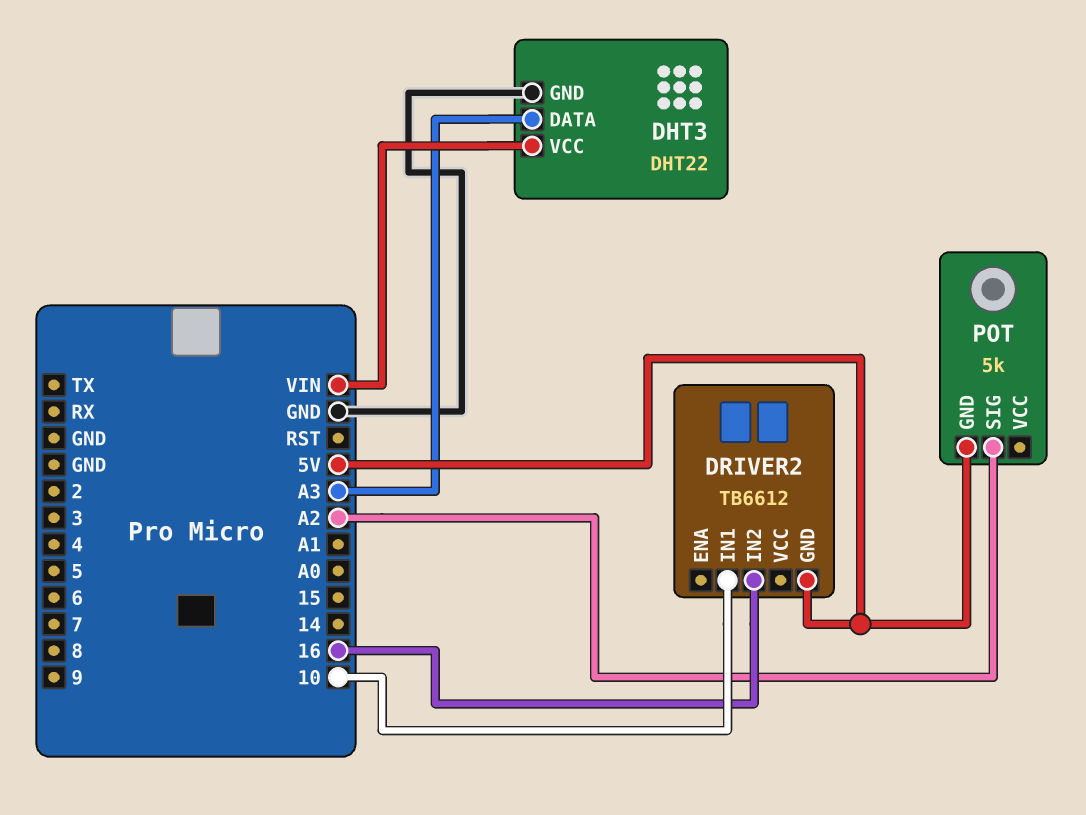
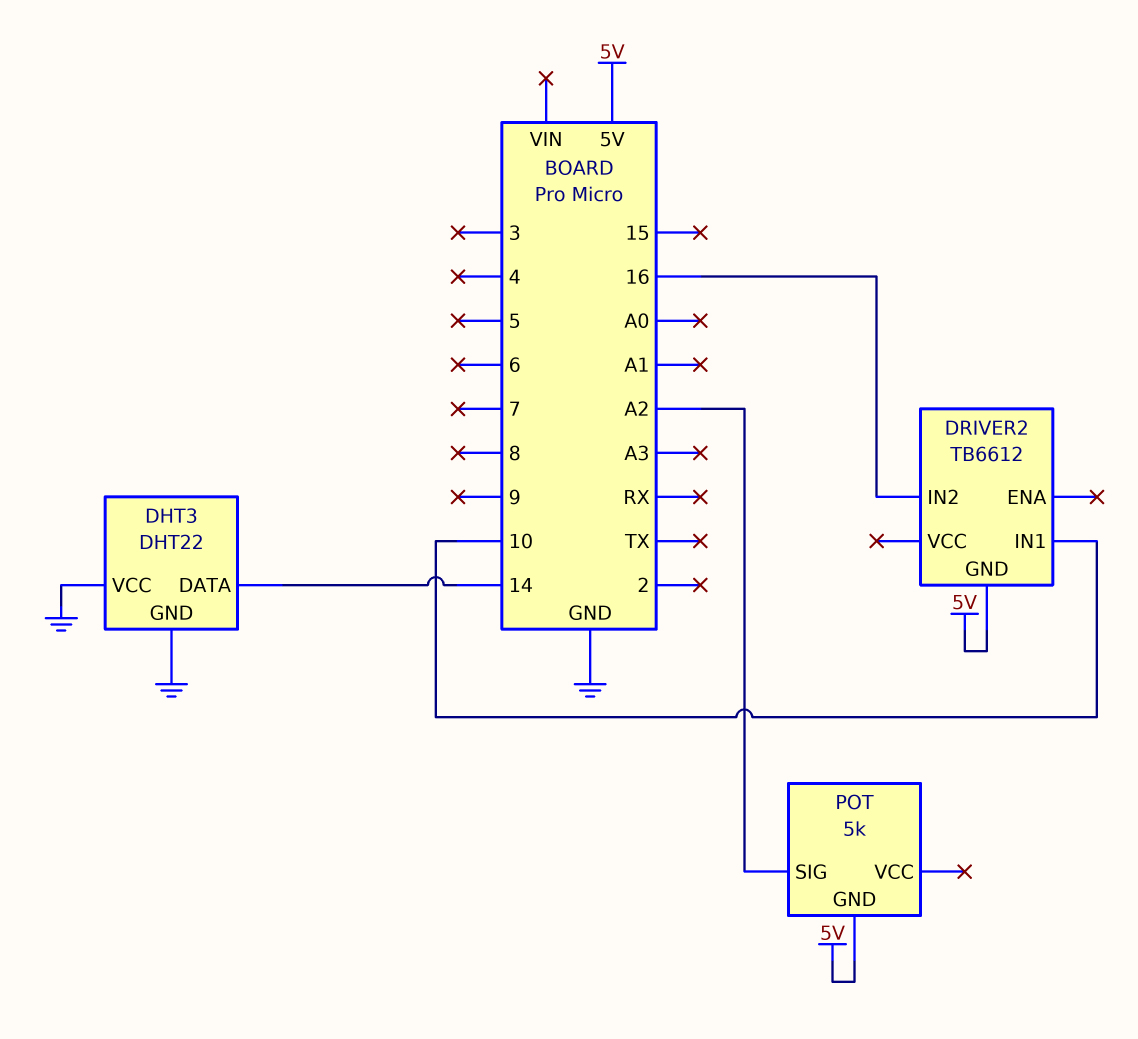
DHT3 pin DATA: A3 -> 14
DHT3 pin VCC: VIN -> GND

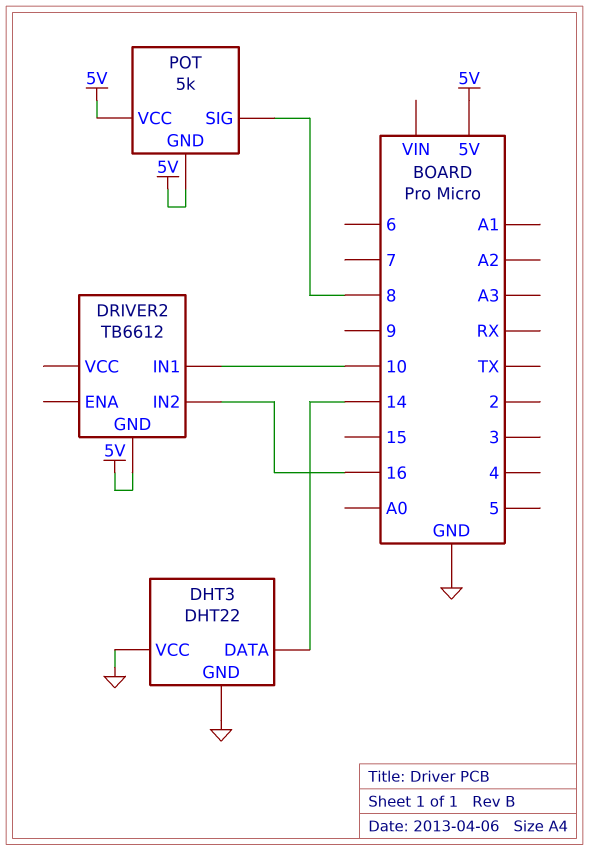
POT pin SIG: A2 -> 8
POT pin VCC: none -> 5V

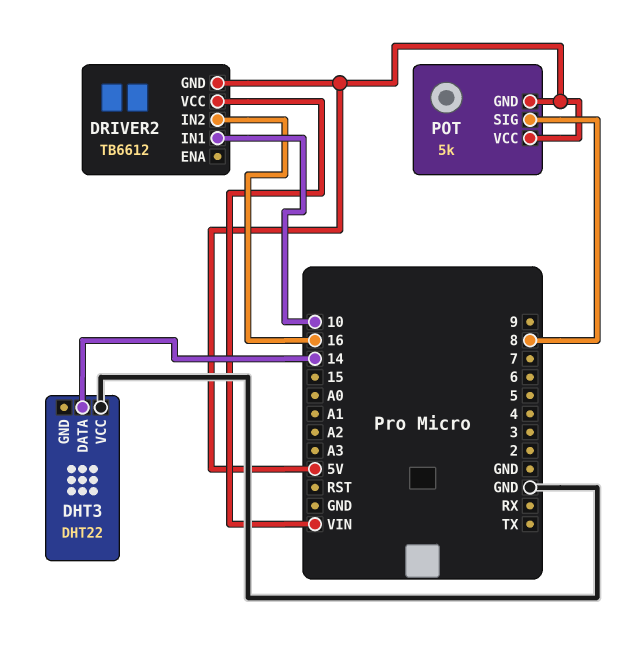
DHT3 pin GND: GND -> none
DRIVER2 pin VCC: none -> VIN

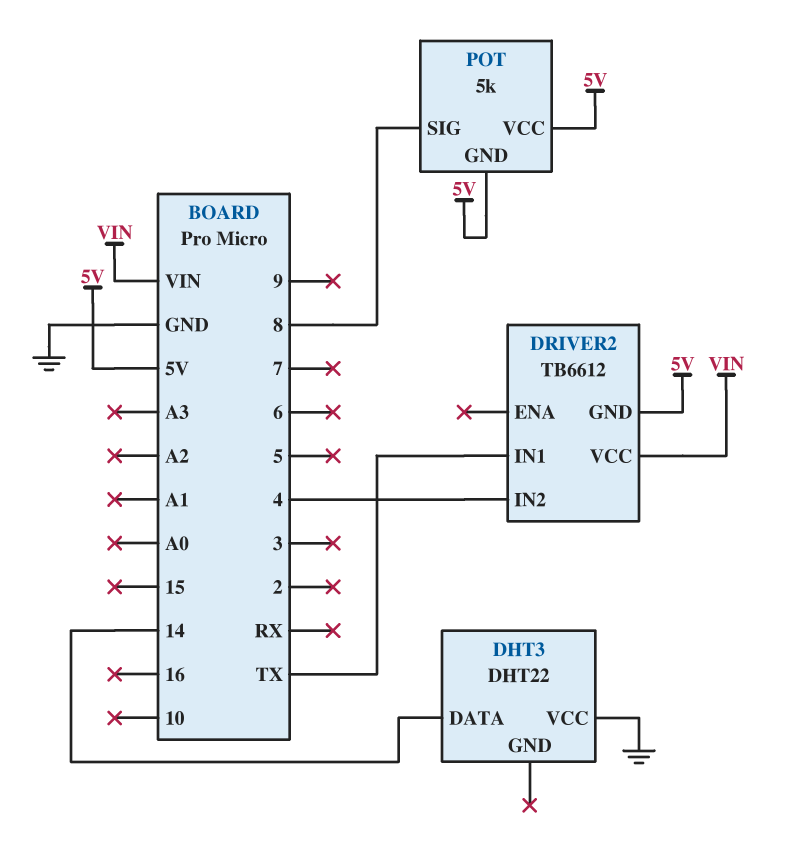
DRIVER2 pin IN1: 10 -> TX
DRIVER2 pin IN2: 16 -> 4

